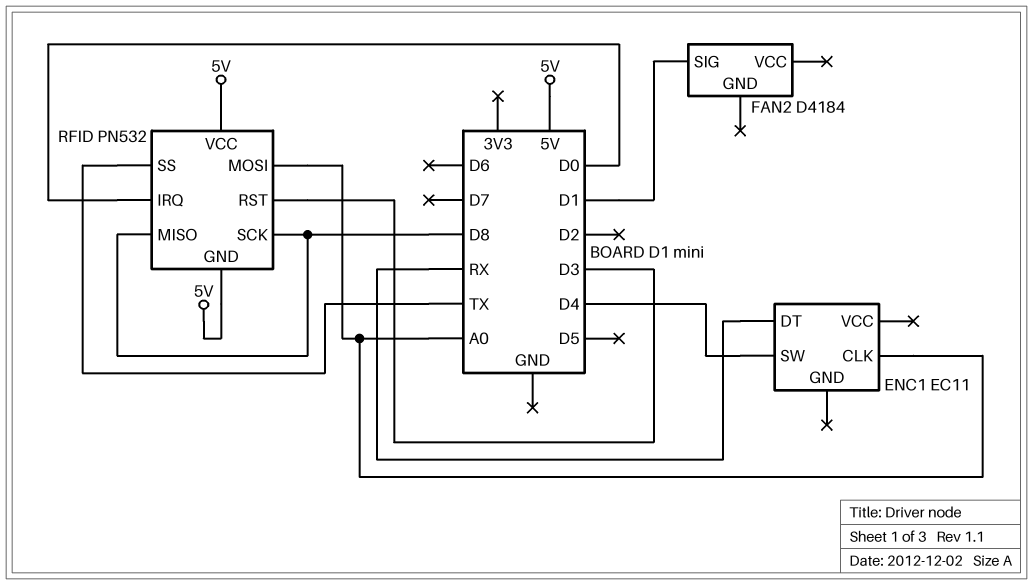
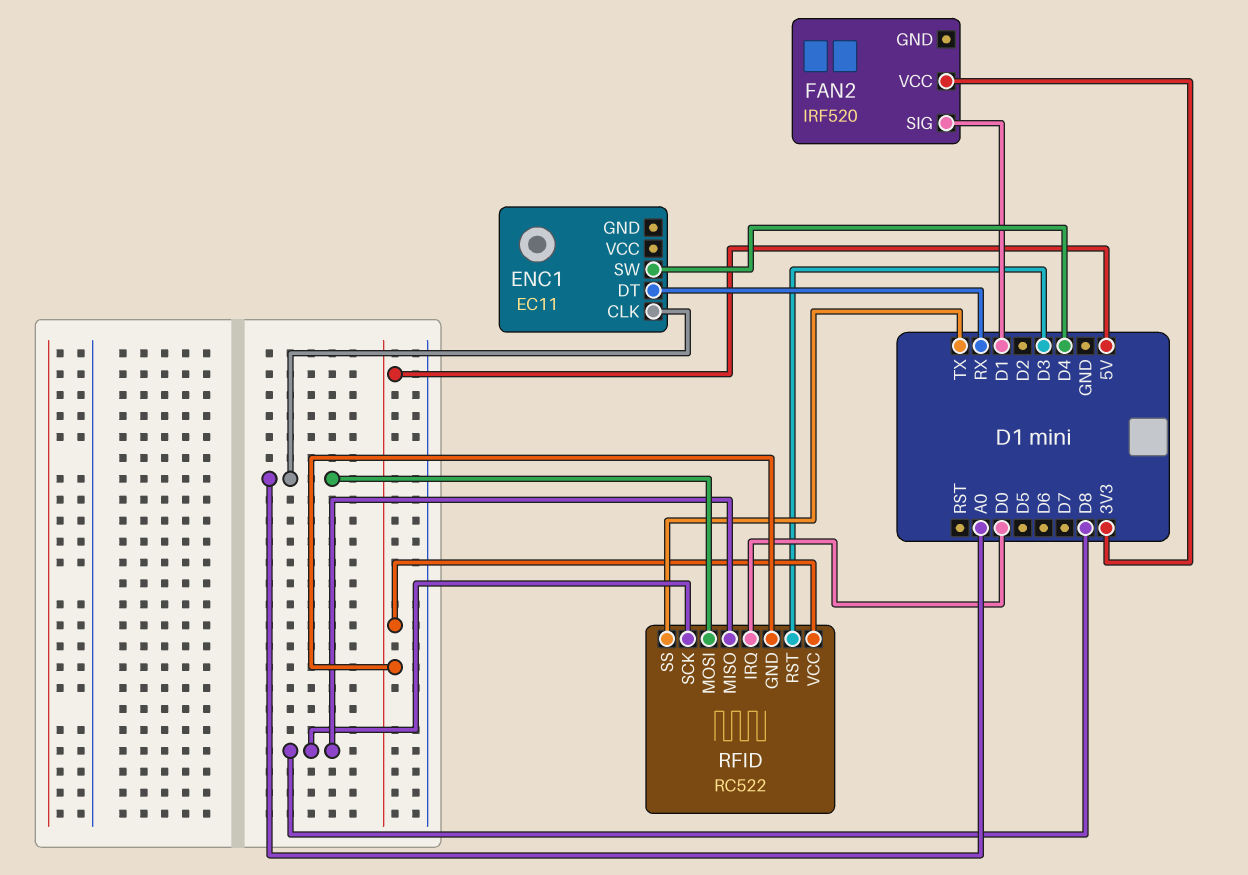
FAN2: D4184 -> IRF520
FAN2 pin VCC: none -> 3V3
RFID: PN532 -> RC522

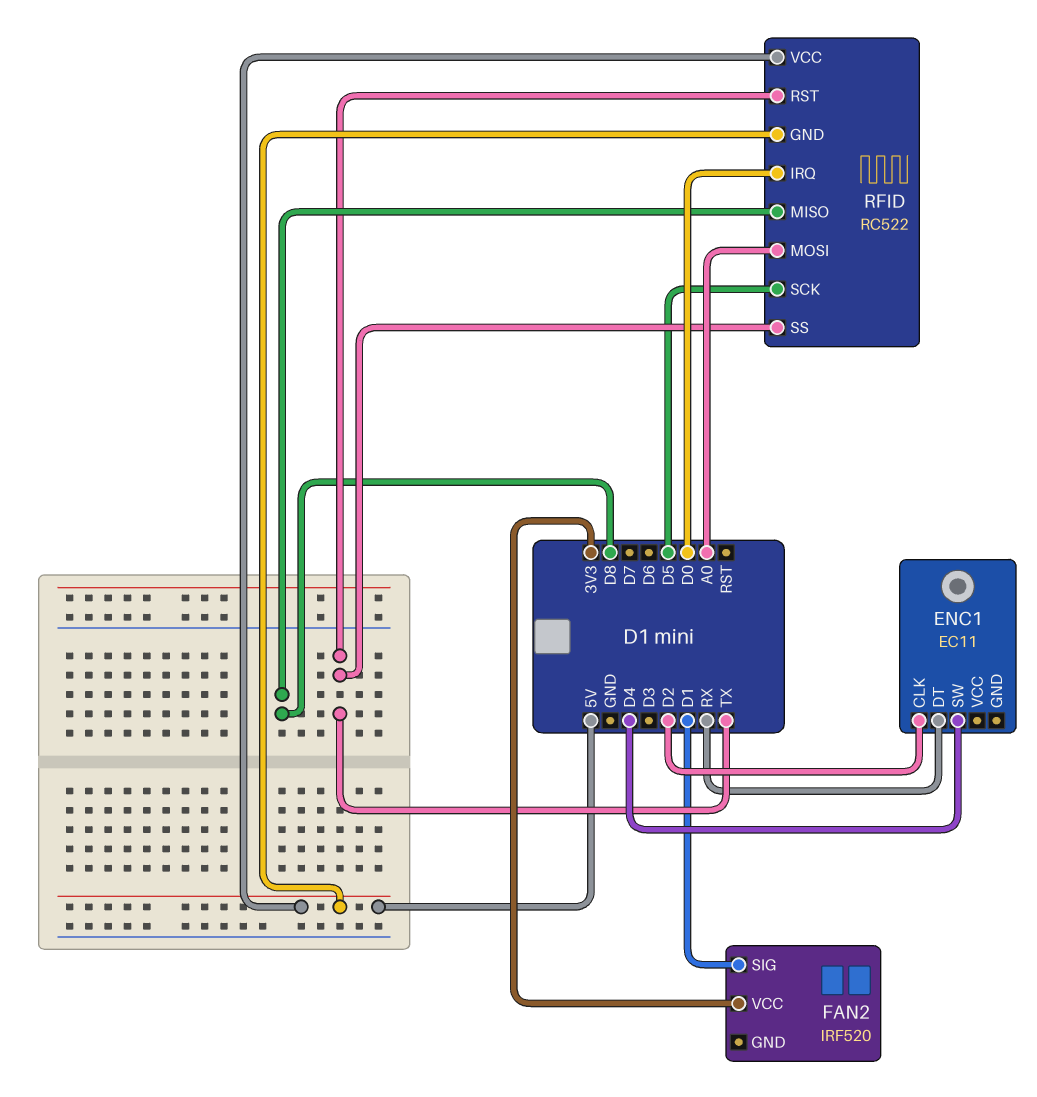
ENC1 pin CLK: A0 -> D2
RFID pin RST: D3 -> TX
RFID pin SCK: D8 -> D5

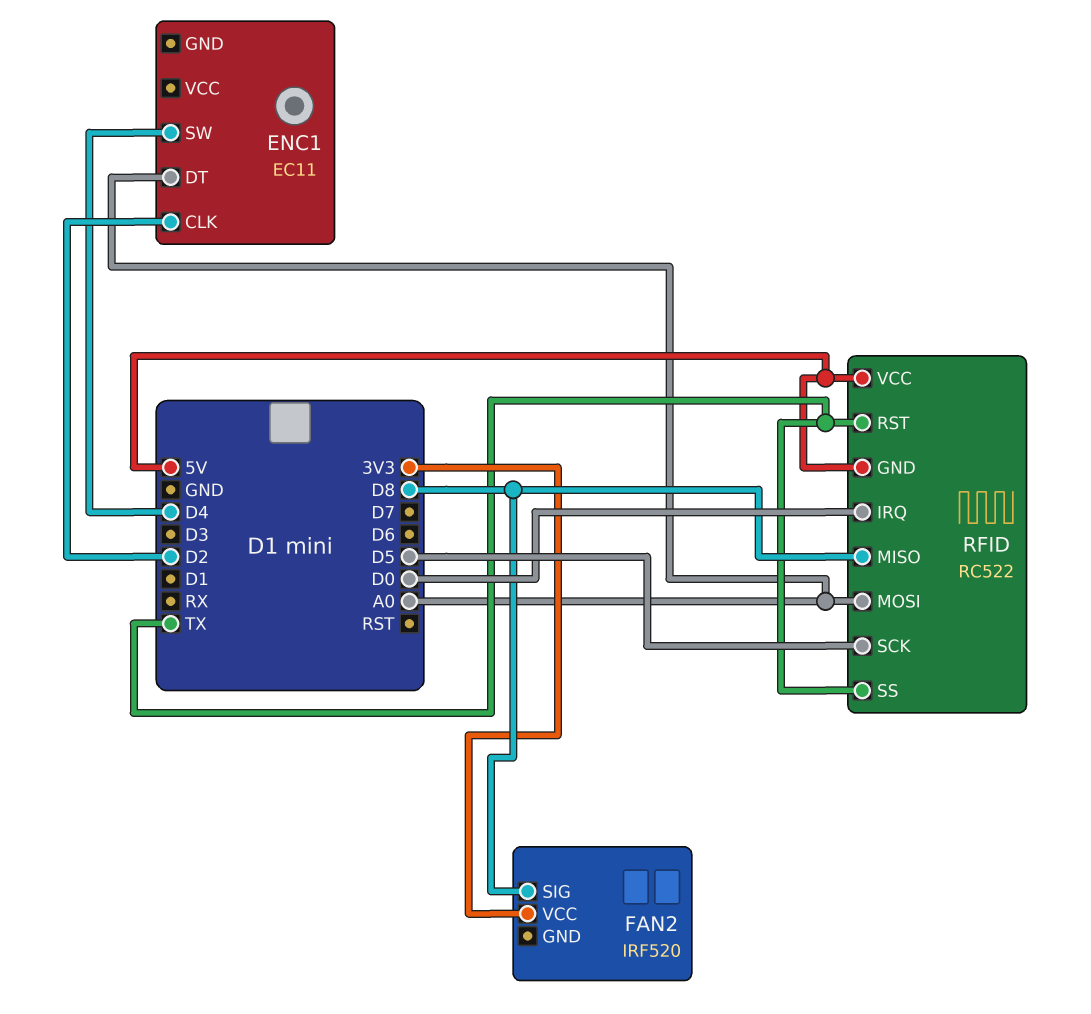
ENC1 pin DT: RX -> A0
FAN2 pin SIG: D1 -> D8

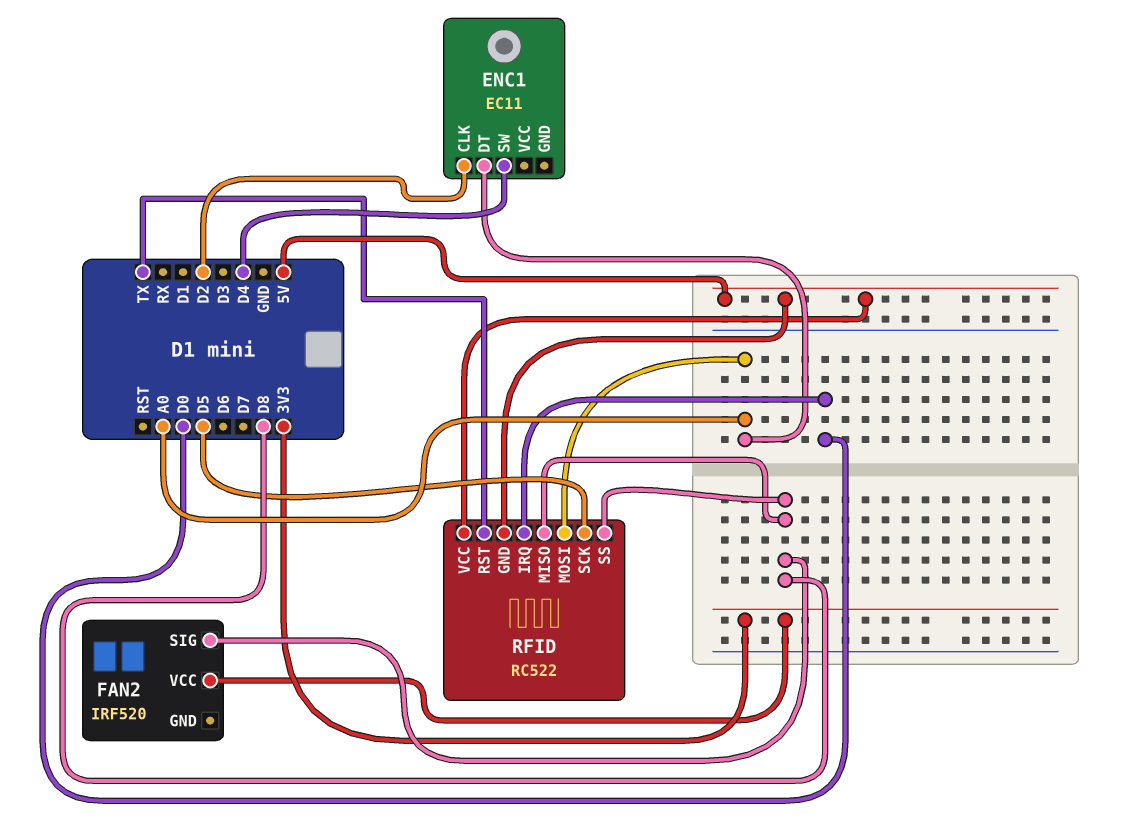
RFID pin SS: TX -> D8

